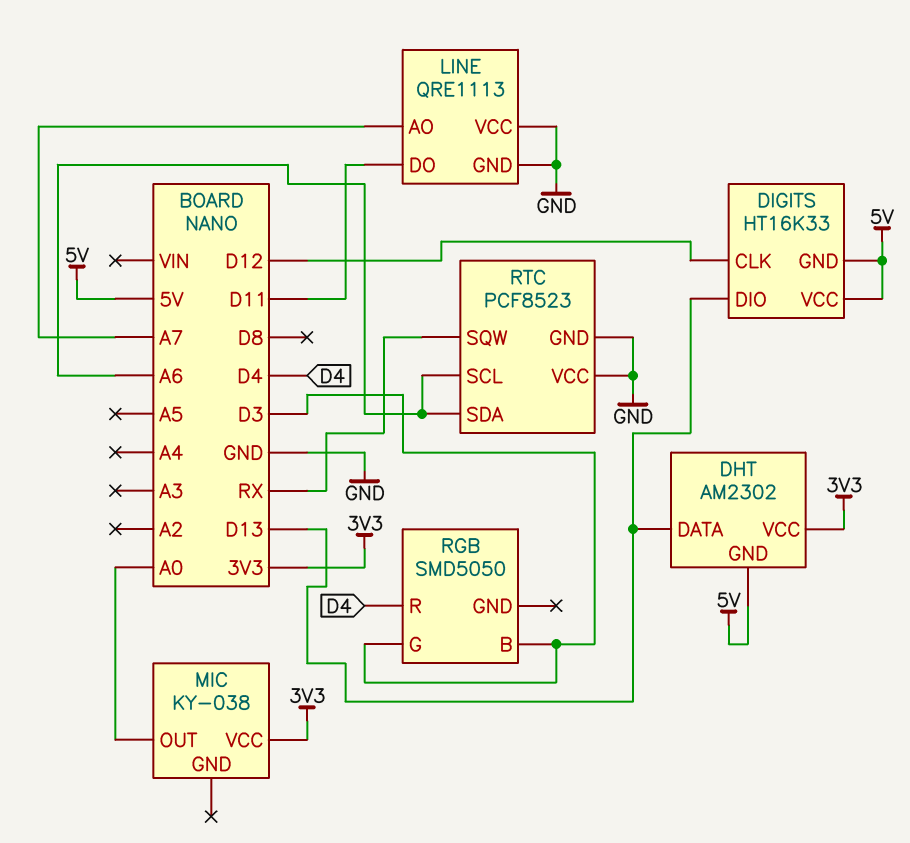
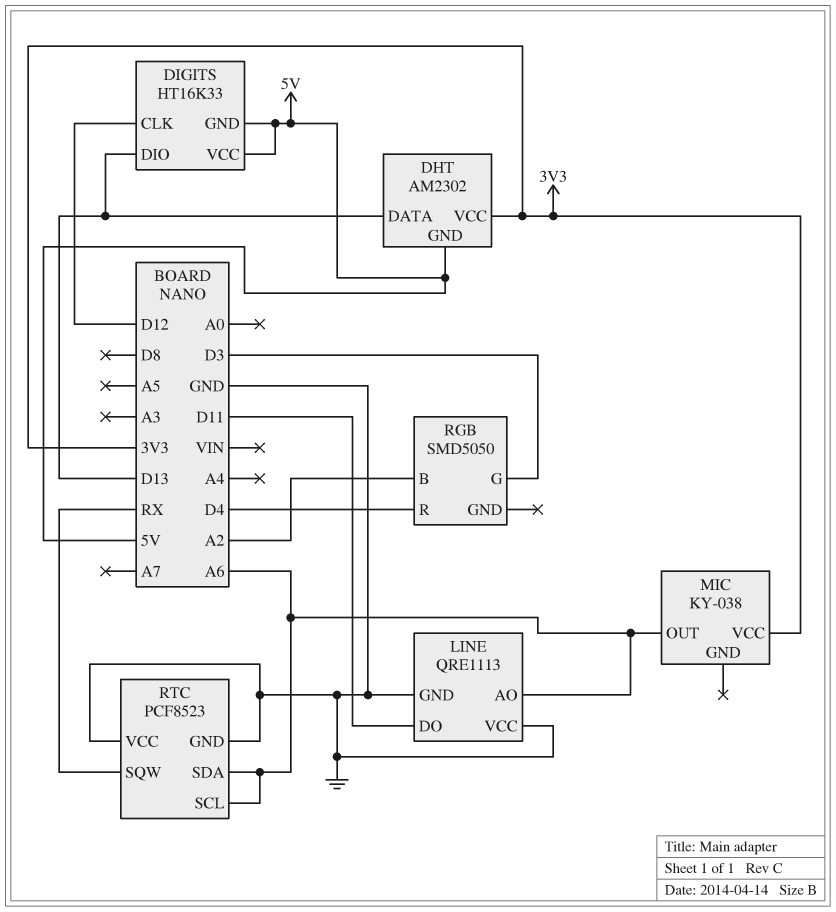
LINE pin AO: A7 -> A6
MIC pin OUT: A0 -> A6
RGB pin B: D3 -> A2

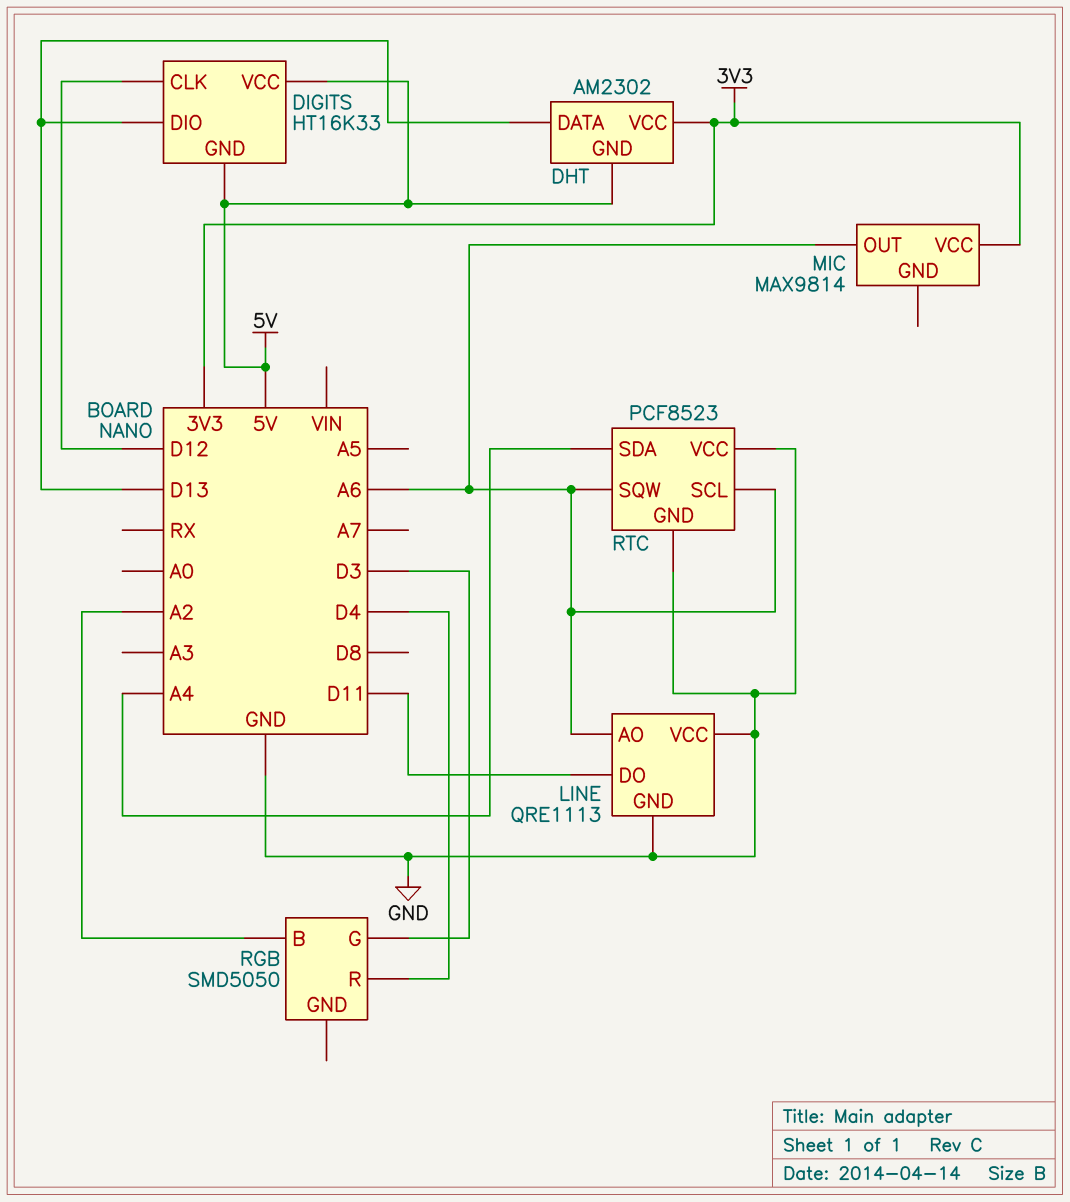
MIC: KY-038 -> MAX9814
RTC pin SDA: A6 -> A4
RTC pin SQW: RX -> A6

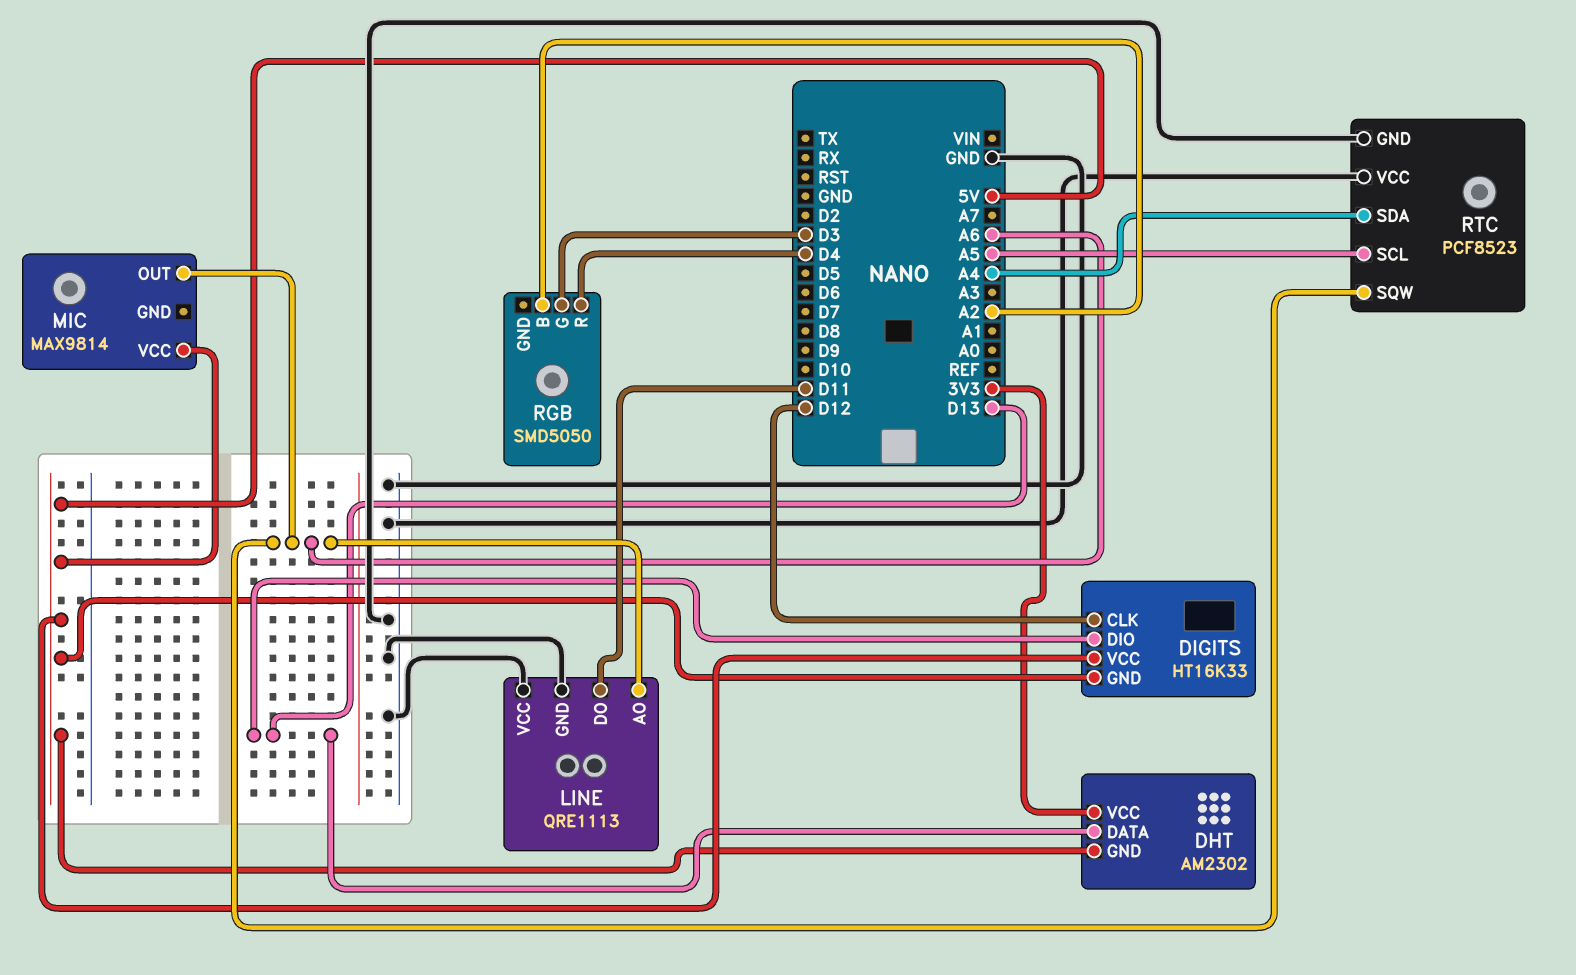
MIC pin VCC: 3V3 -> 5V
RTC pin SCL: A6 -> A5

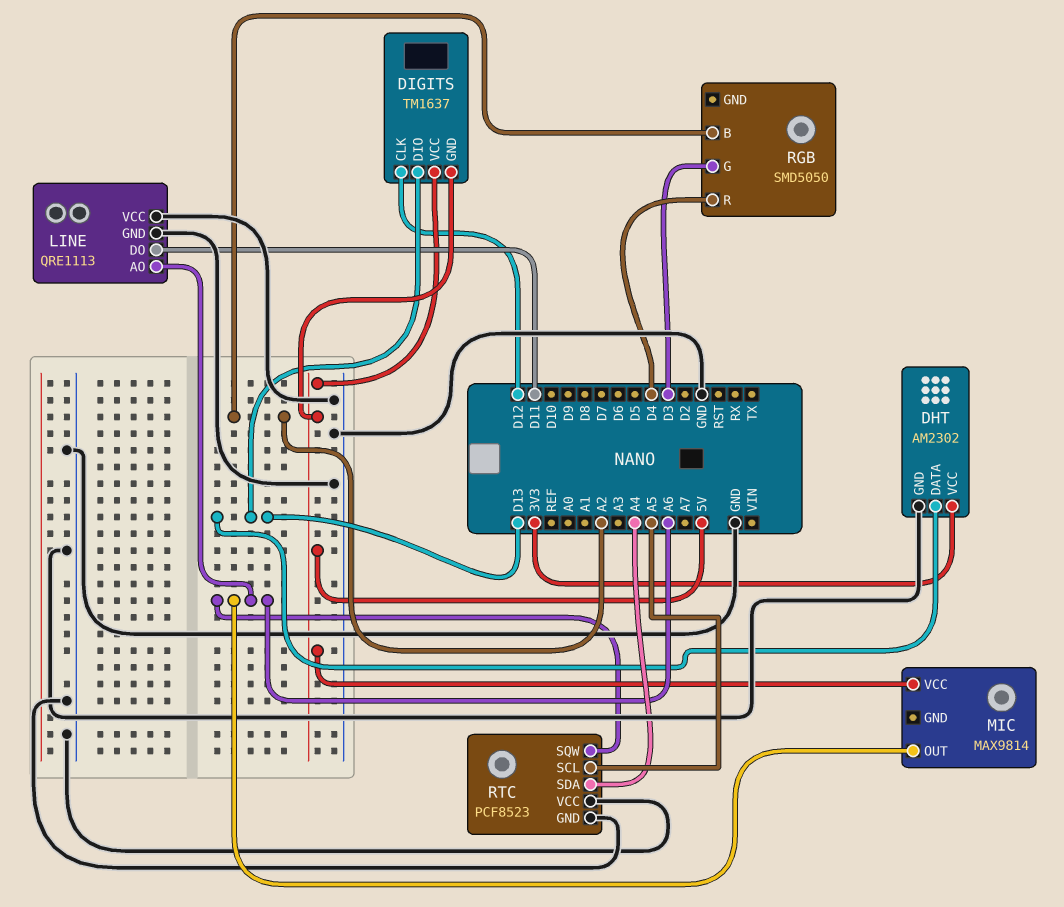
DHT pin GND: 5V -> GND
DIGITS: HT16K33 -> TM1637

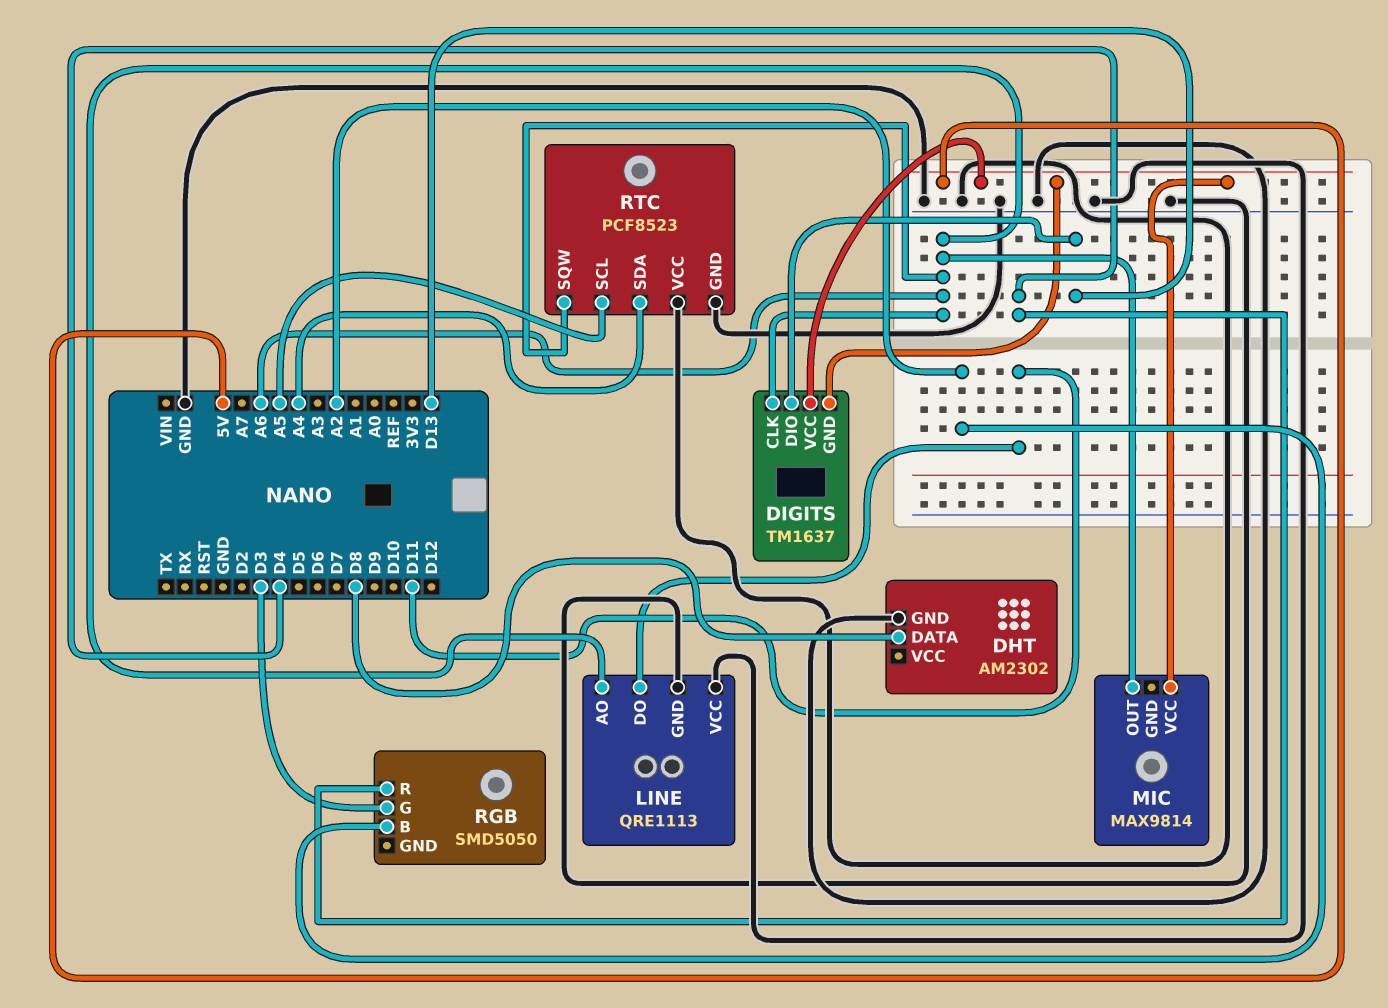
DHT pin DATA: D13 -> D8
DHT pin VCC: 3V3 -> none
DIGITS pin CLK: D12 -> A6

